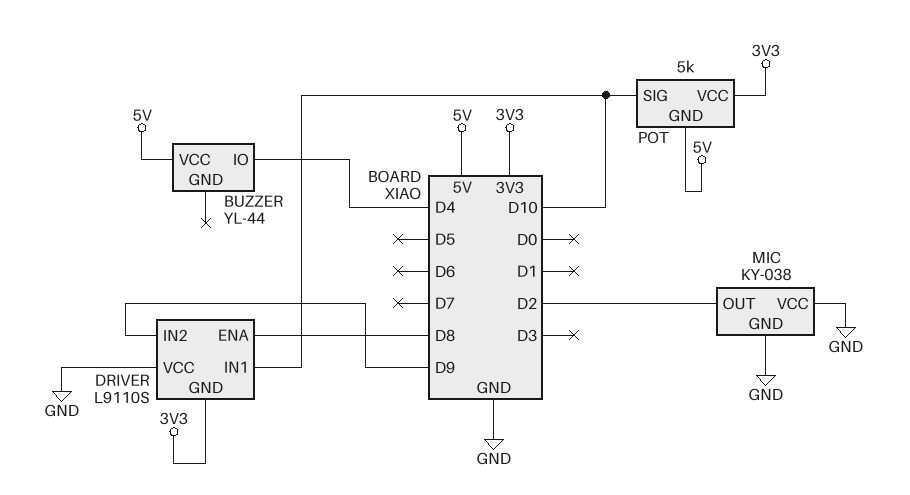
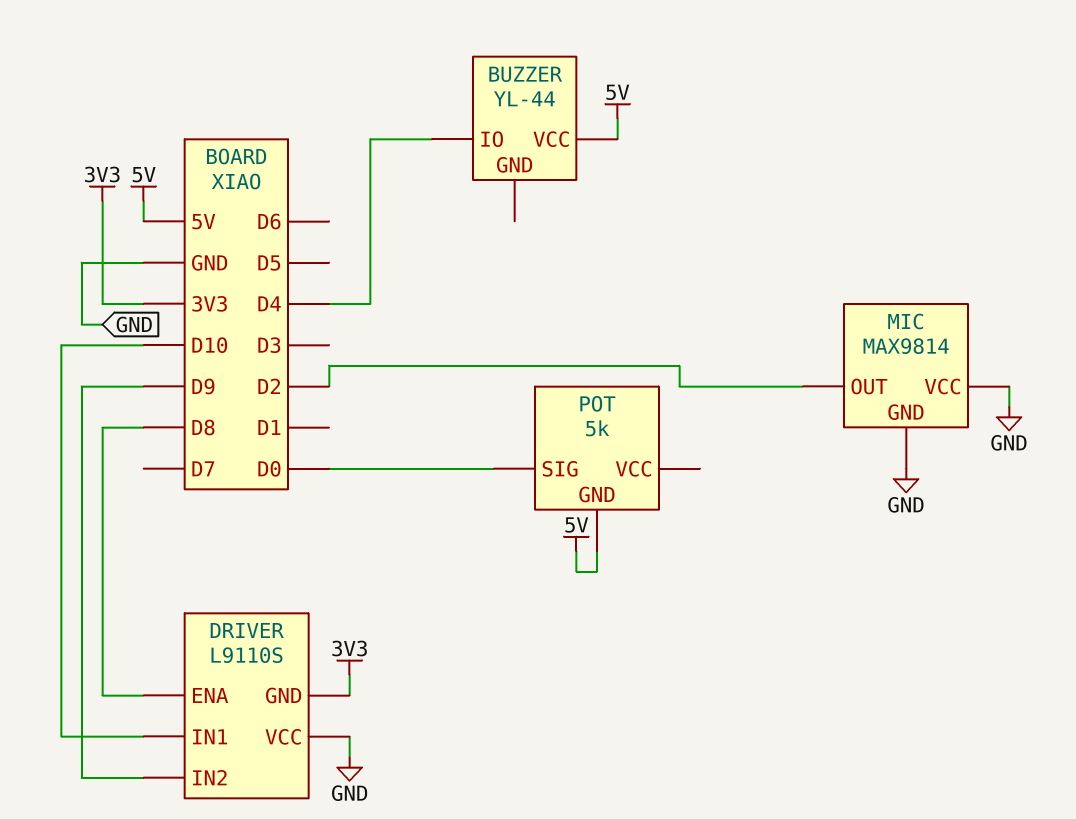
MIC: KY-038 -> MAX9814
POT pin SIG: D10 -> D0
POT pin VCC: 3V3 -> none

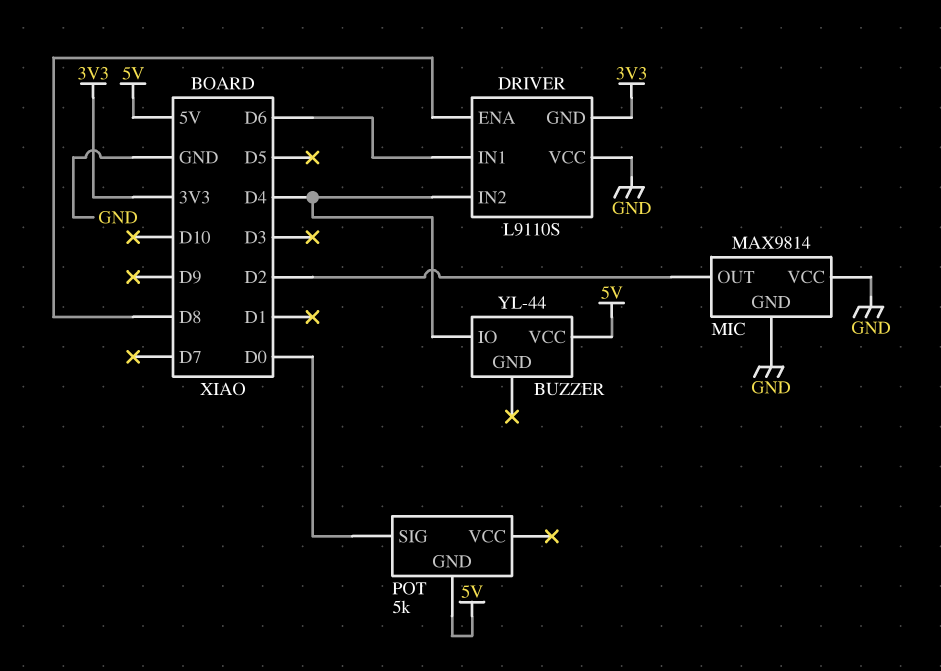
DRIVER pin IN1: D10 -> D6
DRIVER pin IN2: D9 -> D4

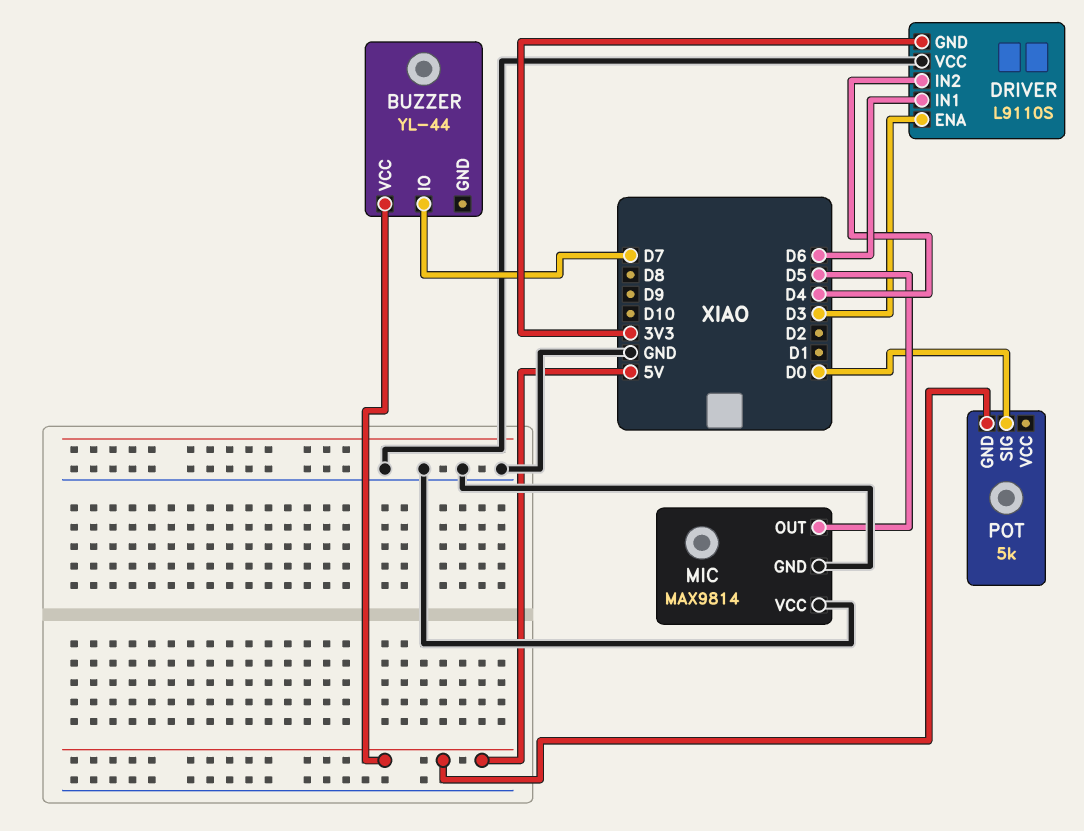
BUZZER pin IO: D4 -> D7
DRIVER pin ENA: D8 -> D3
MIC pin OUT: D2 -> D5

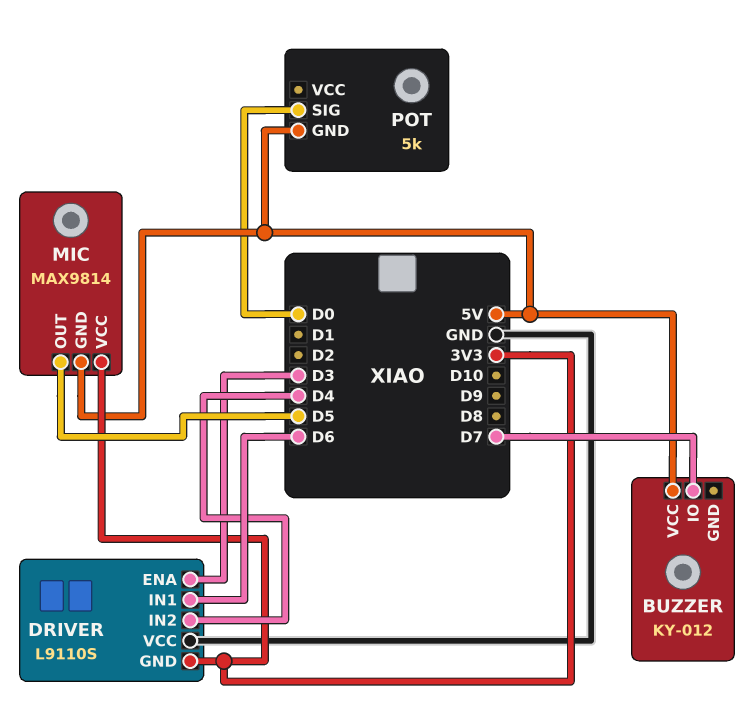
BUZZER: YL-44 -> KY-012
MIC pin GND: GND -> 5V
MIC pin VCC: GND -> 3V3

